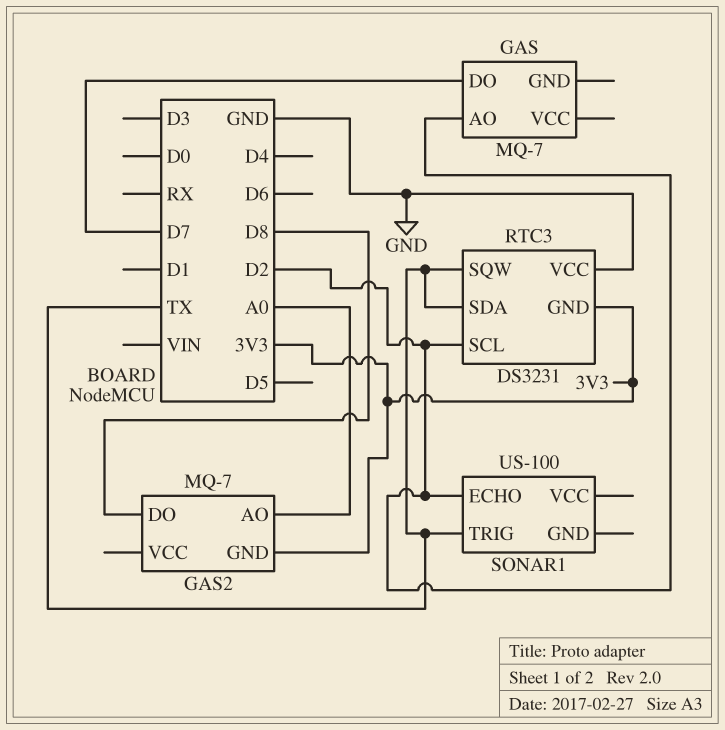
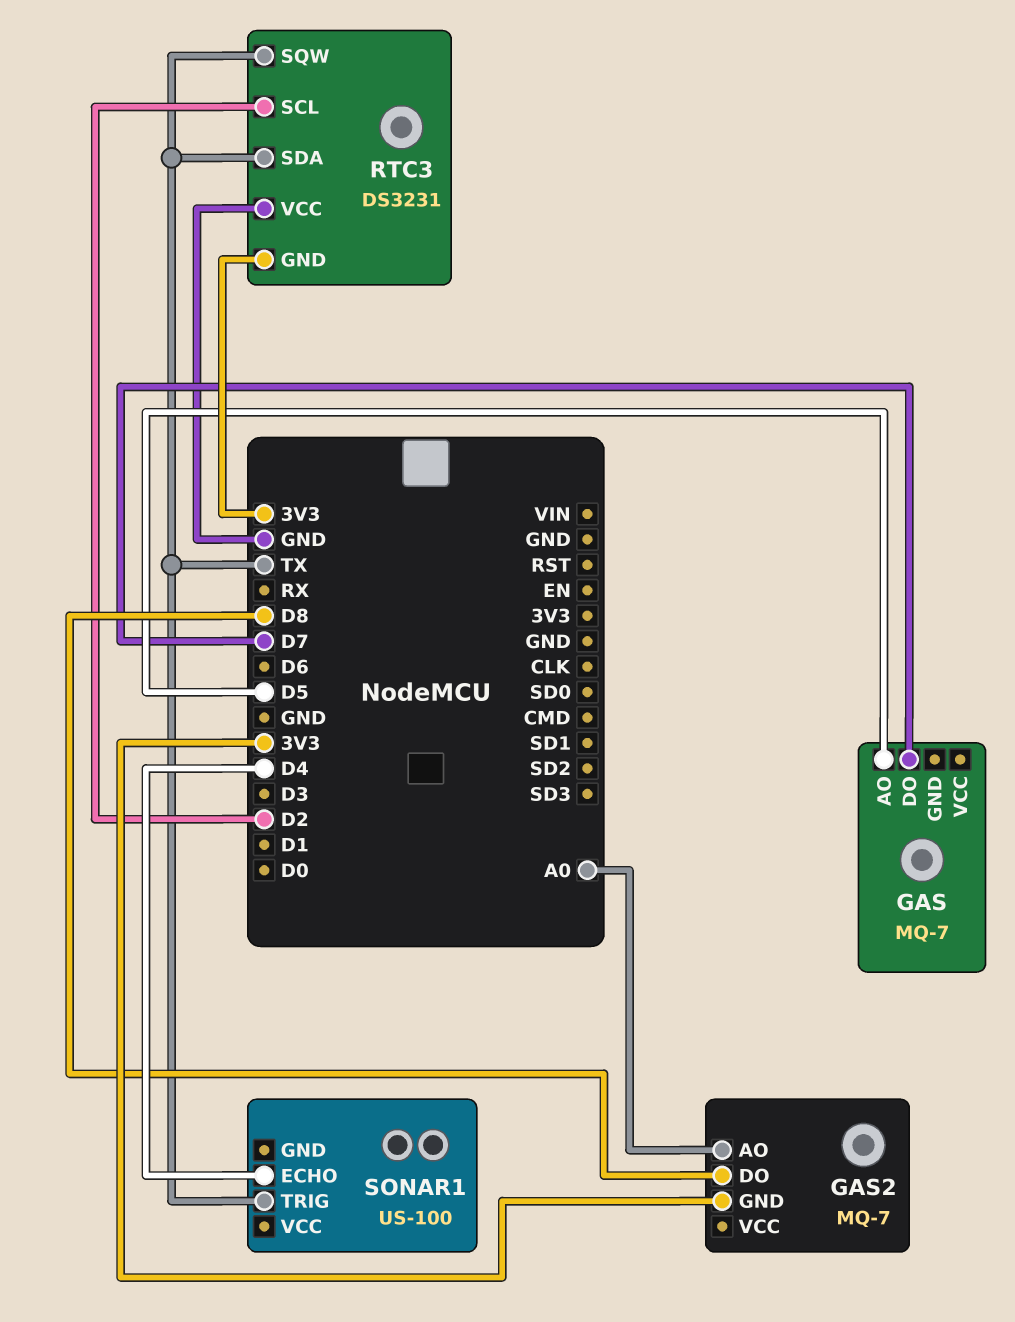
GAS pin AO: D2 -> D5
SONAR1 pin ECHO: D2 -> D4

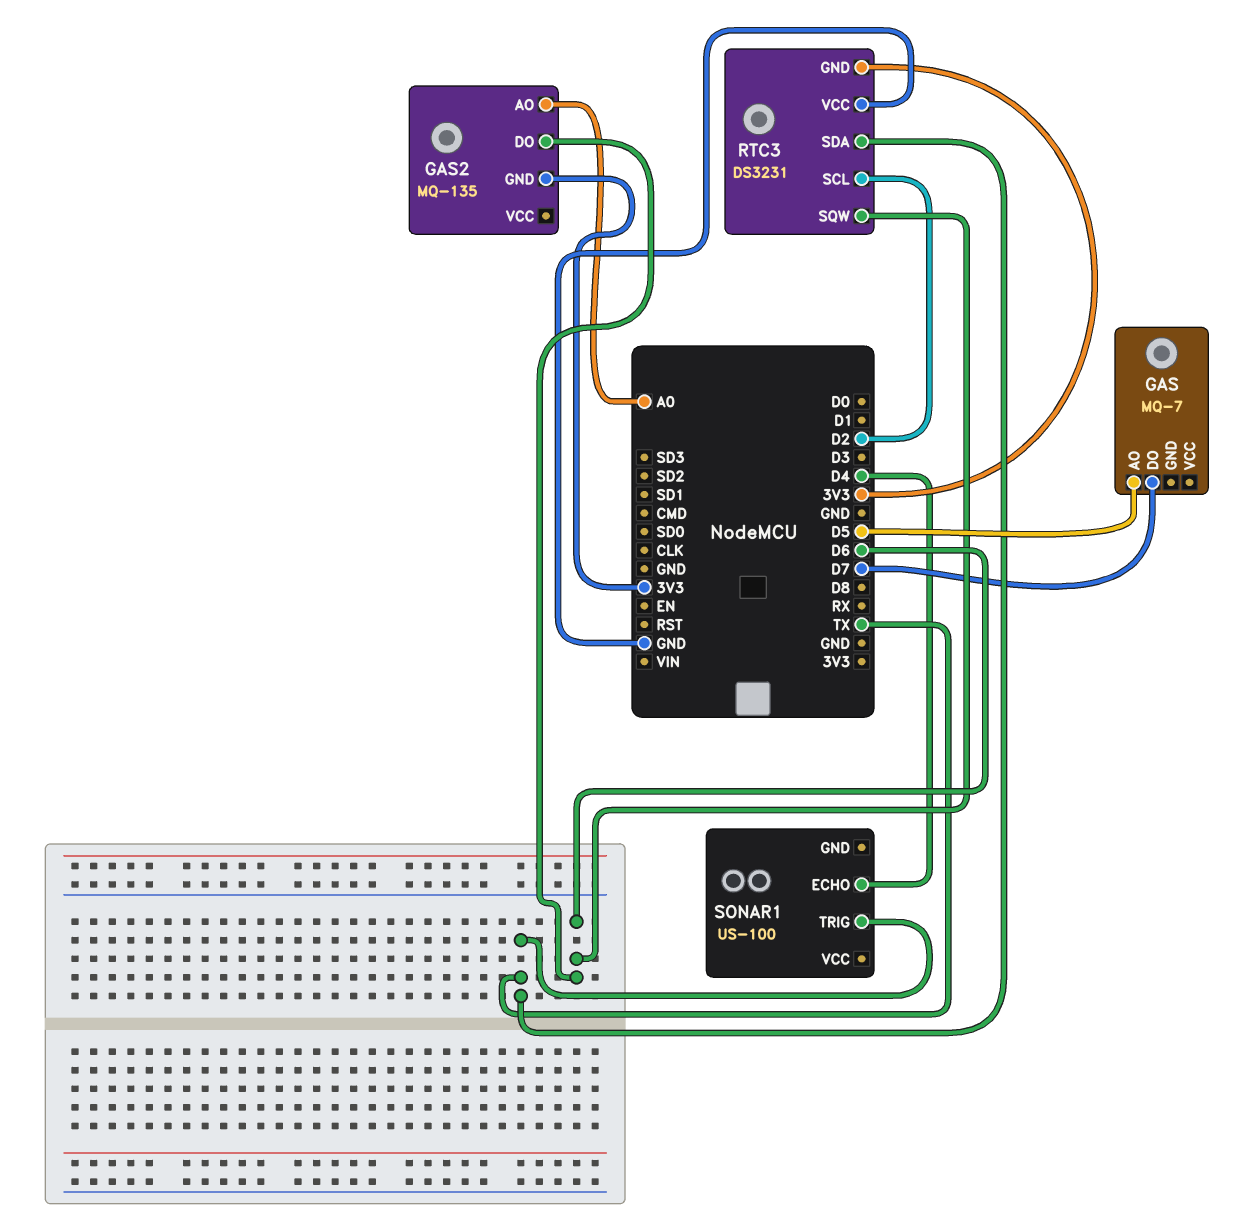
GAS2: MQ-7 -> MQ-135
GAS2 pin DO: D8 -> D6
RTC3 pin SQW: TX -> D6

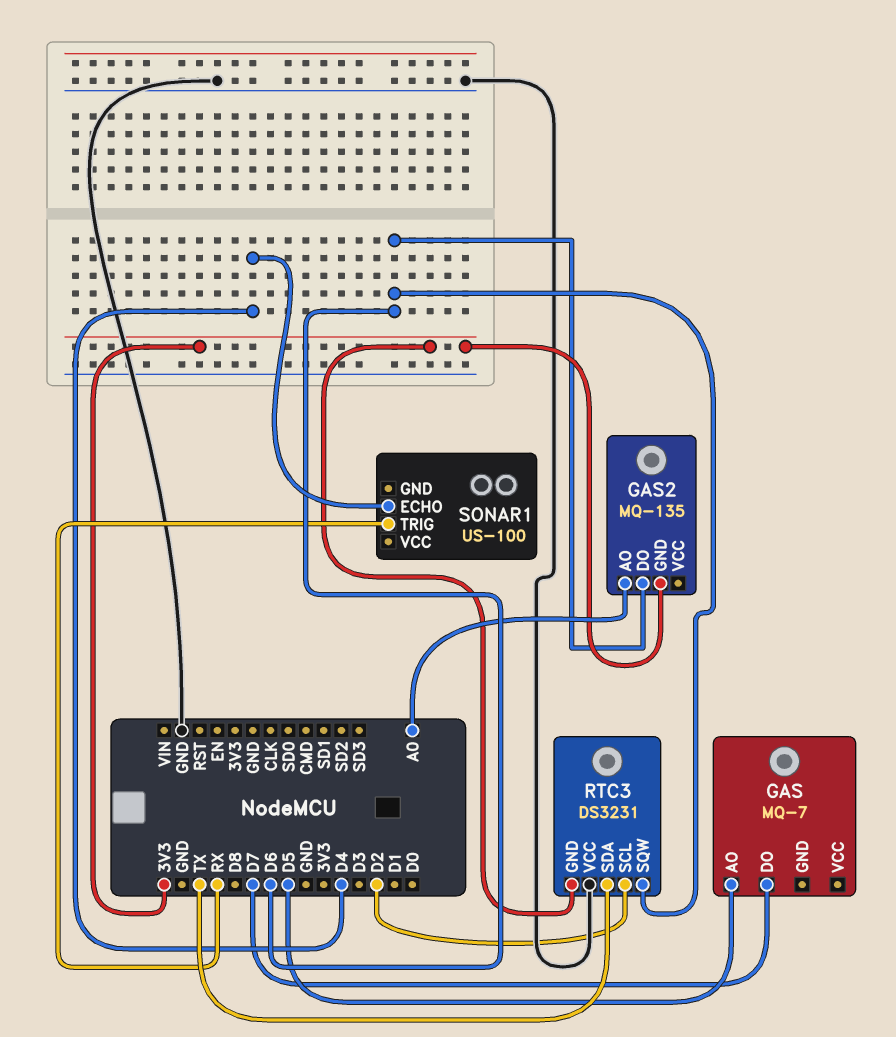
SONAR1 pin TRIG: TX -> RX

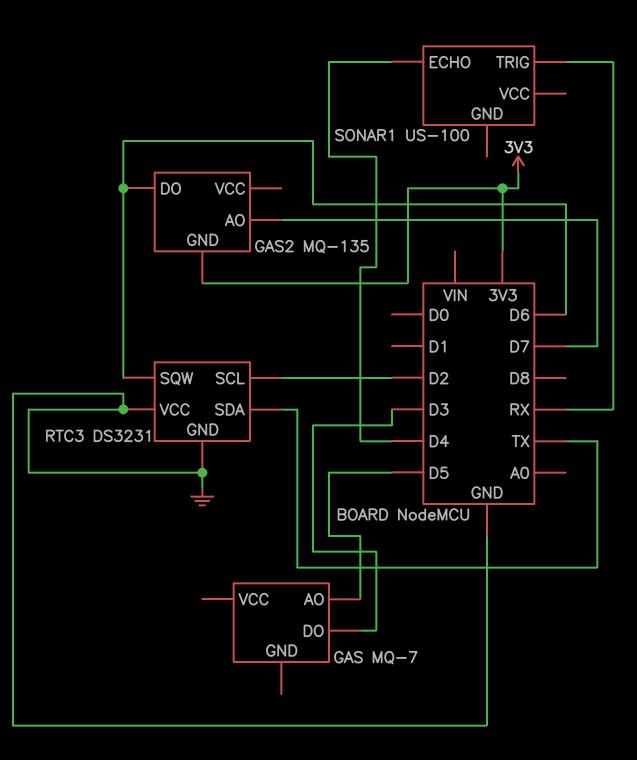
GAS pin DO: D7 -> D3
GAS2 pin AO: A0 -> D7
RTC3 pin GND: 3V3 -> GND

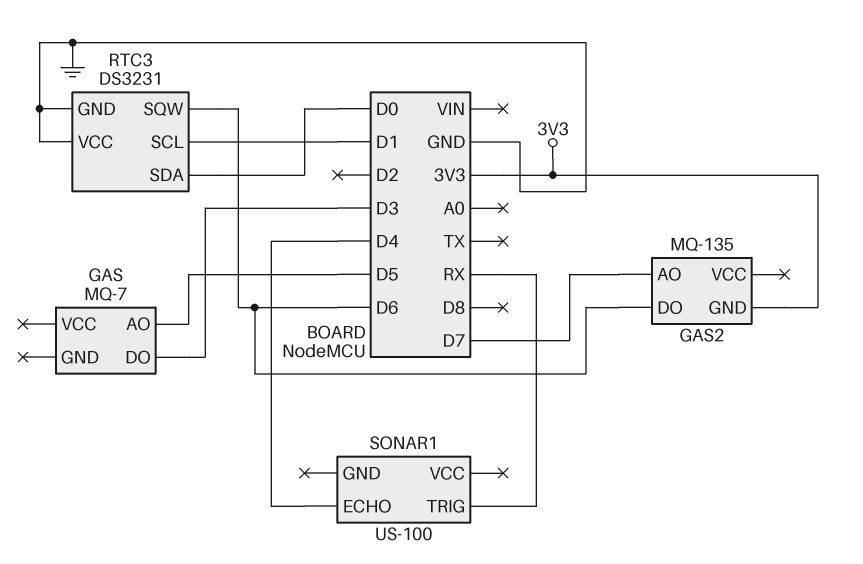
RTC3 pin SCL: D2 -> D1
RTC3 pin SDA: TX -> D0

